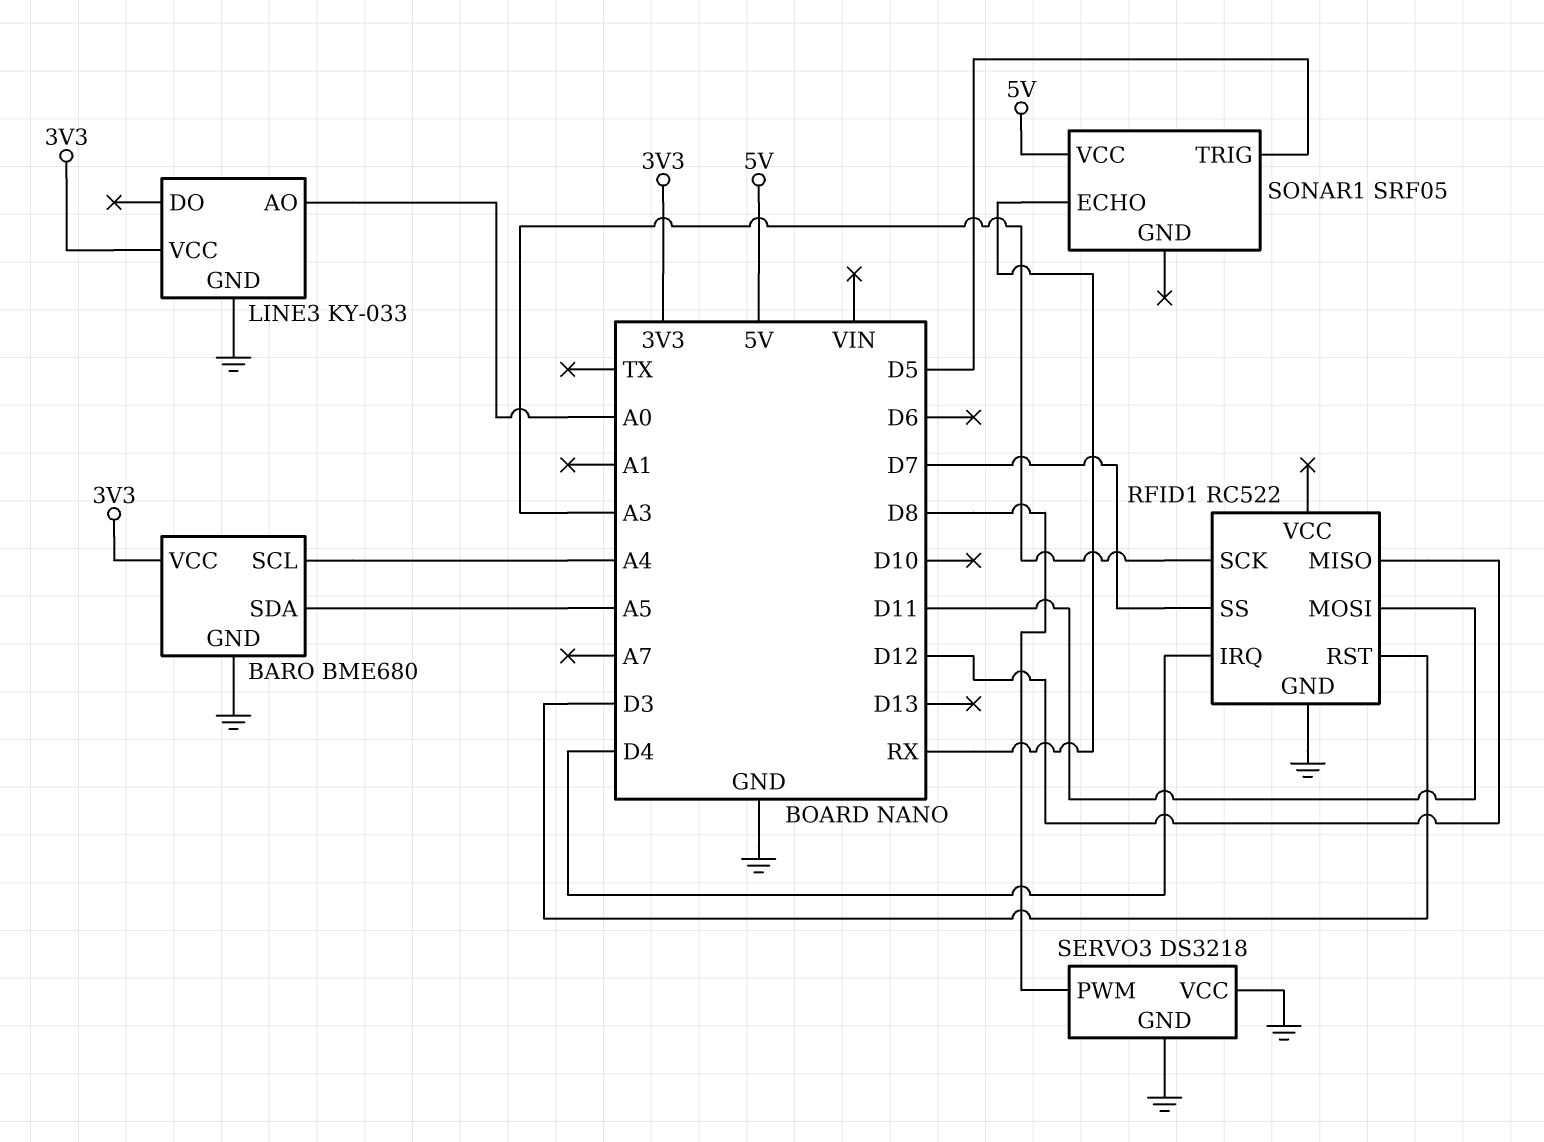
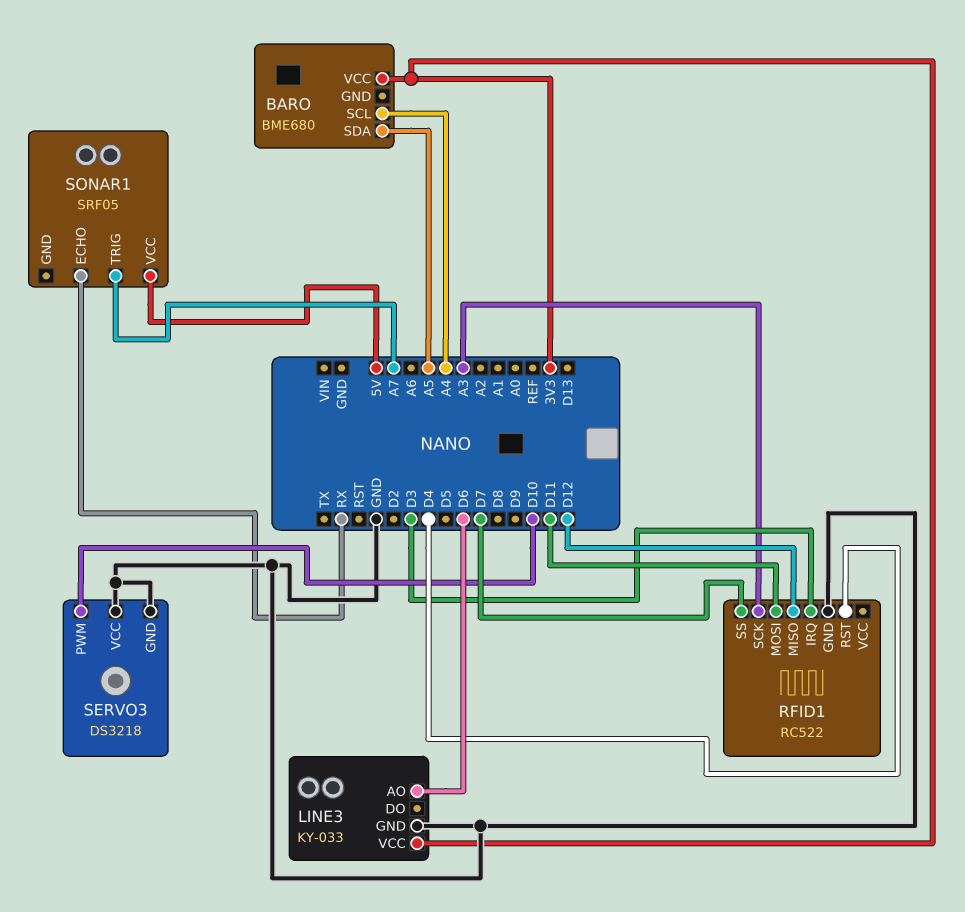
BARO pin GND: GND -> none
LINE3 pin AO: A0 -> D6
RFID1 pin IRQ: D4 -> D3
RFID1 pin RST: D3 -> D4
SERVO3 pin PWM: D8 -> D10
SONAR1 pin TRIG: D5 -> A7

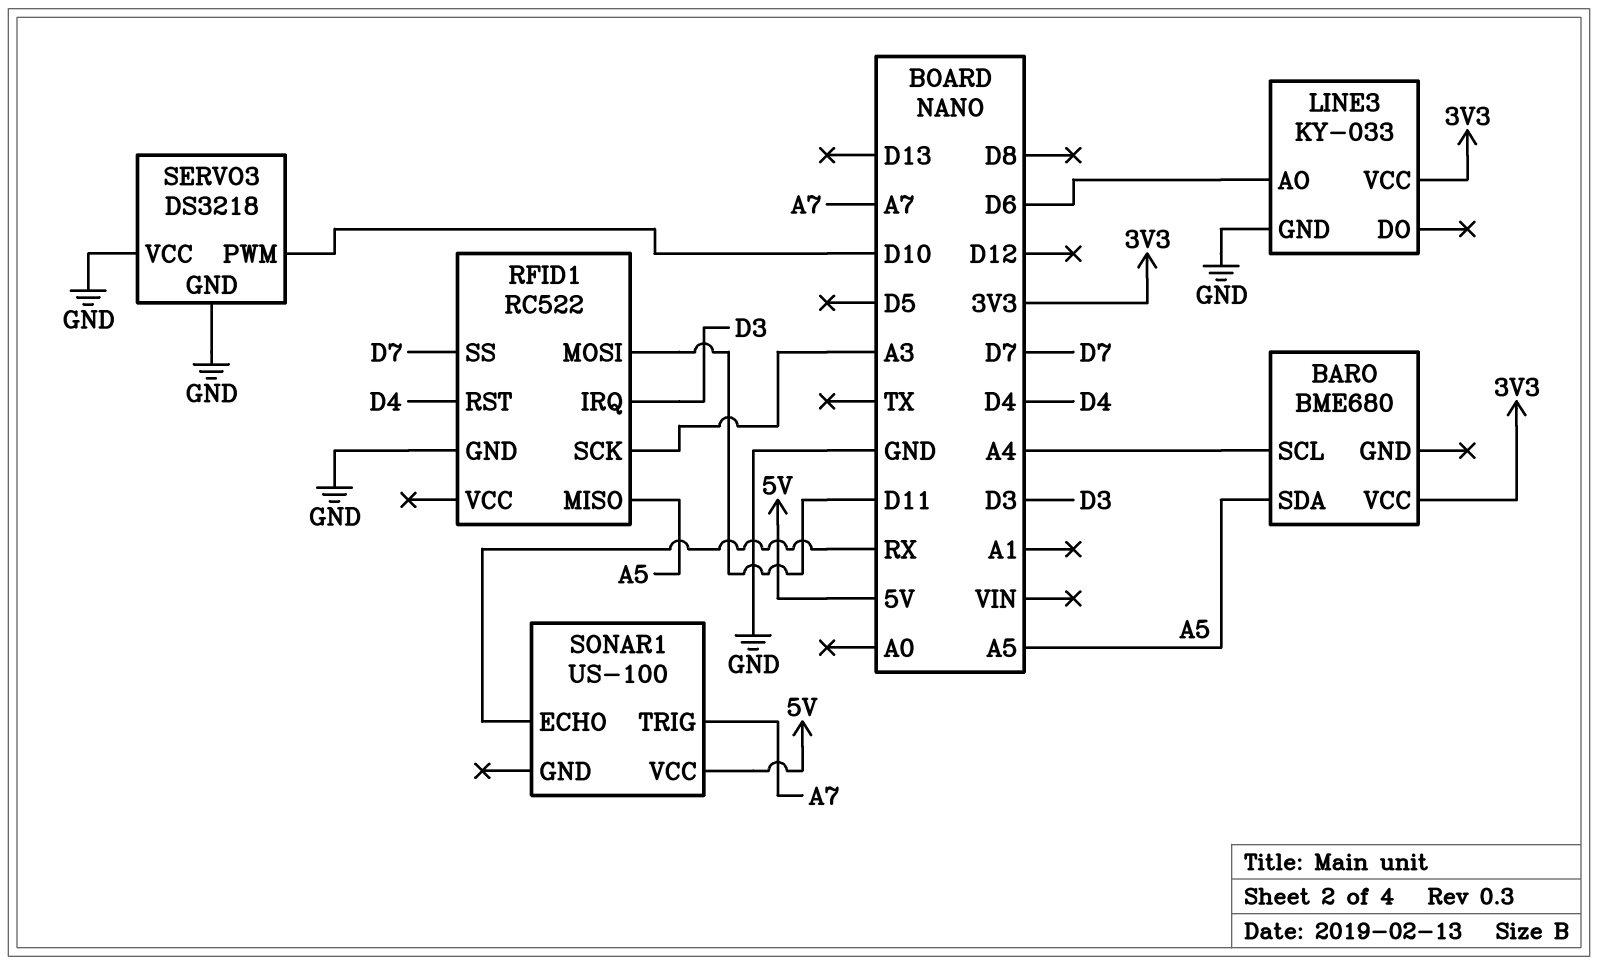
RFID1 pin MISO: D12 -> A5
SONAR1: SRF05 -> US-100

